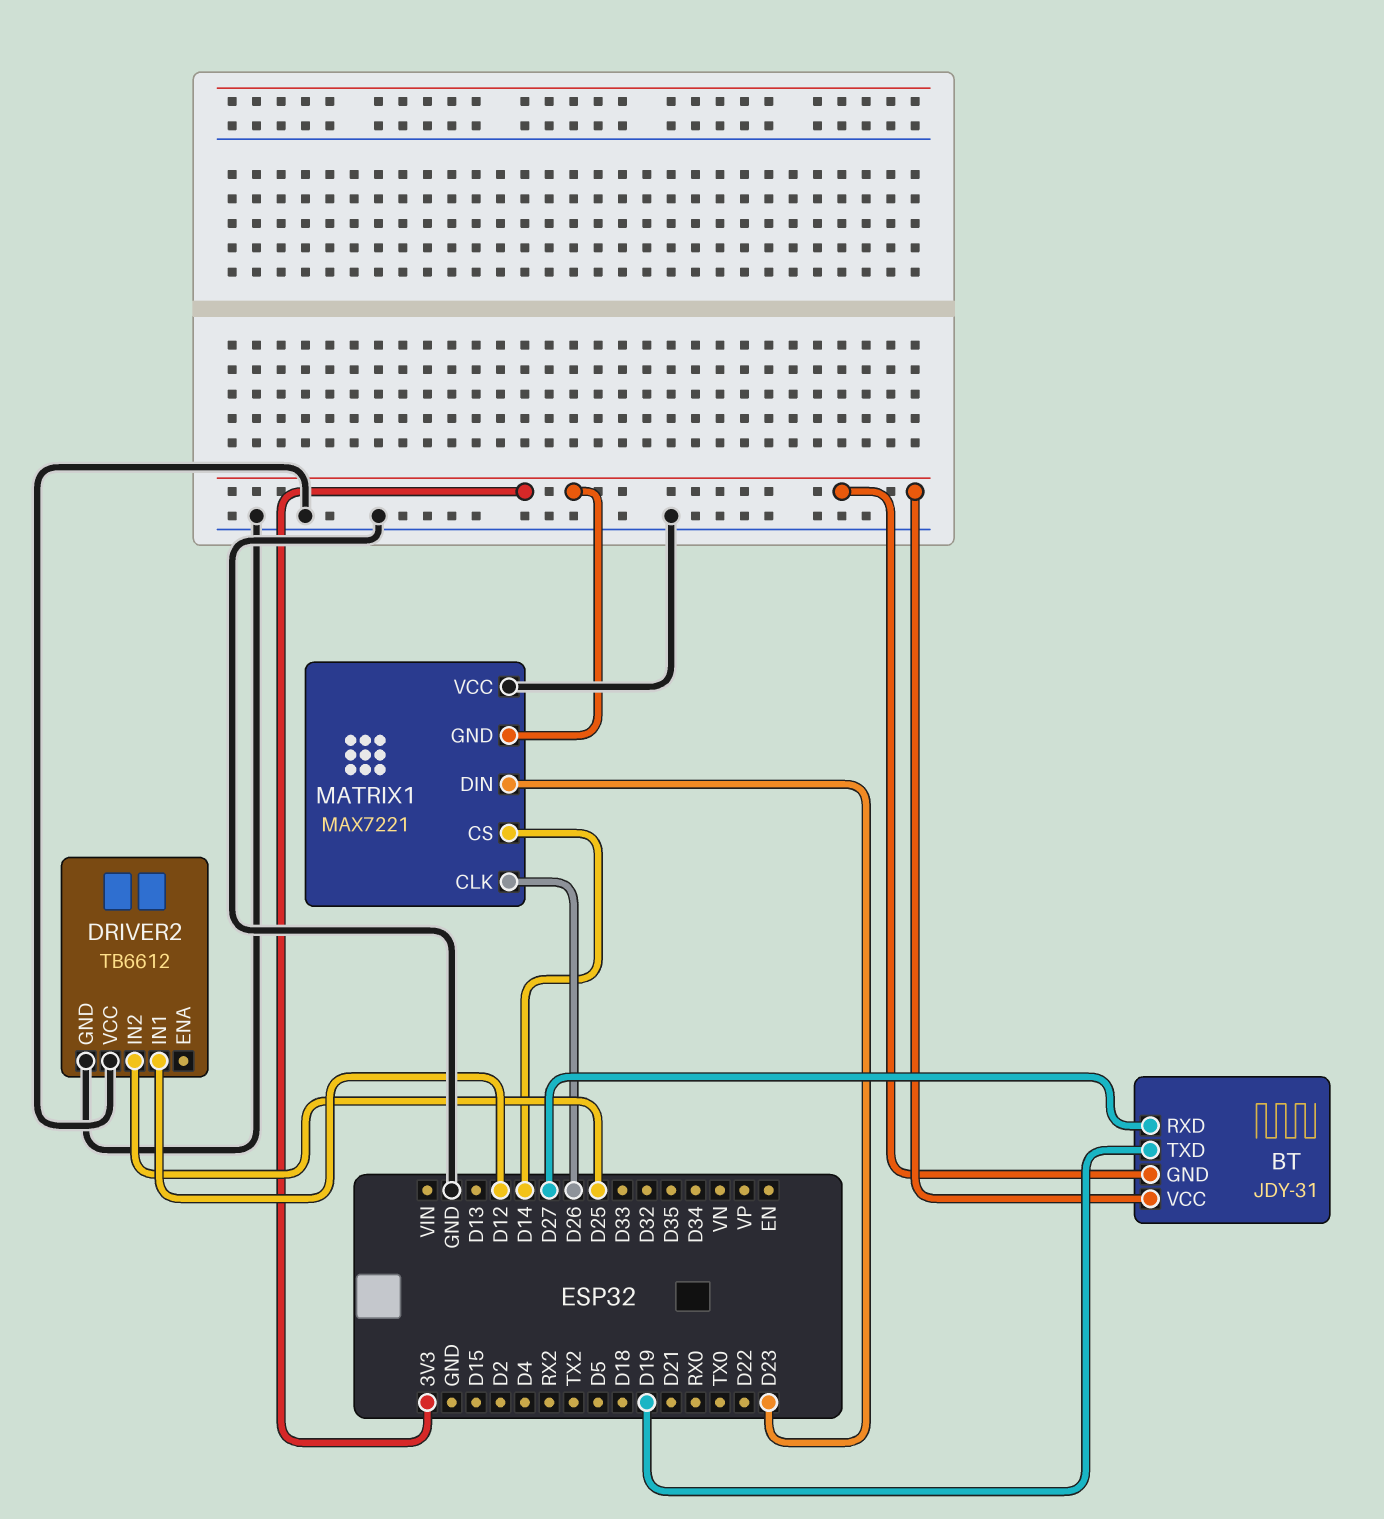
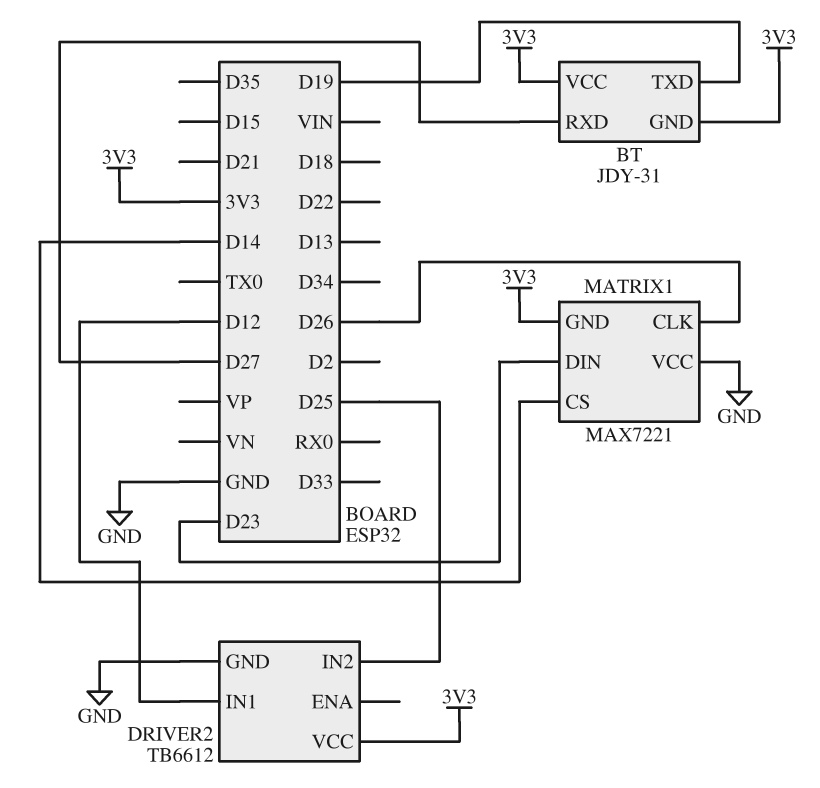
DRIVER2 pin VCC: GND -> 3V3

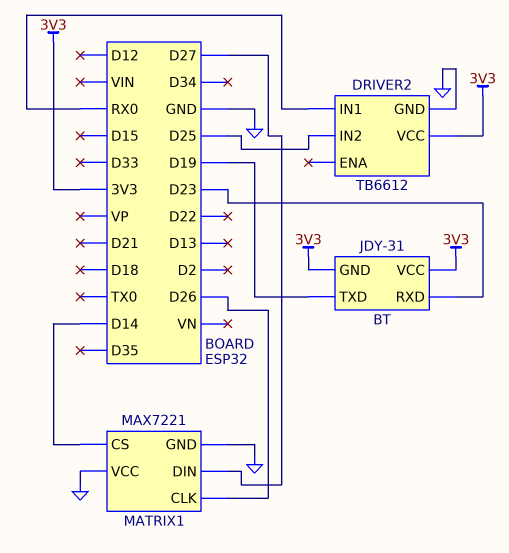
BT pin RXD: D27 -> D23
DRIVER2 pin IN1: D12 -> RX0
MATRIX1 pin DIN: D23 -> D27
MATRIX1 pin GND: 3V3 -> GND

